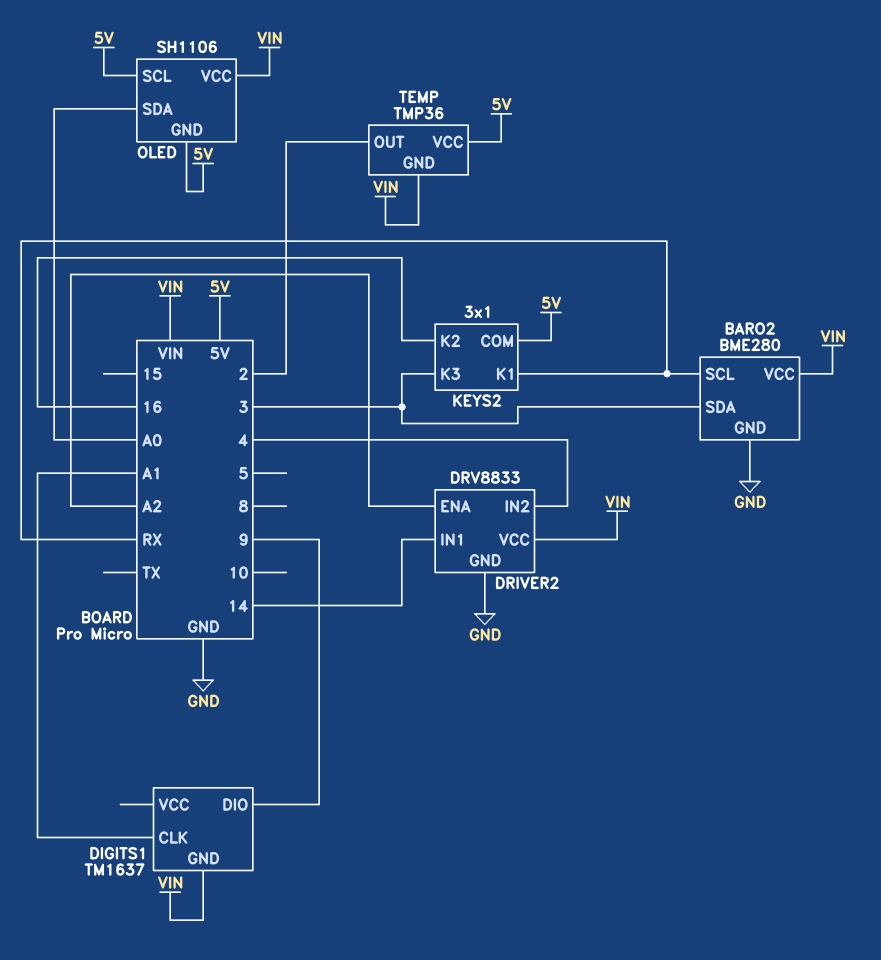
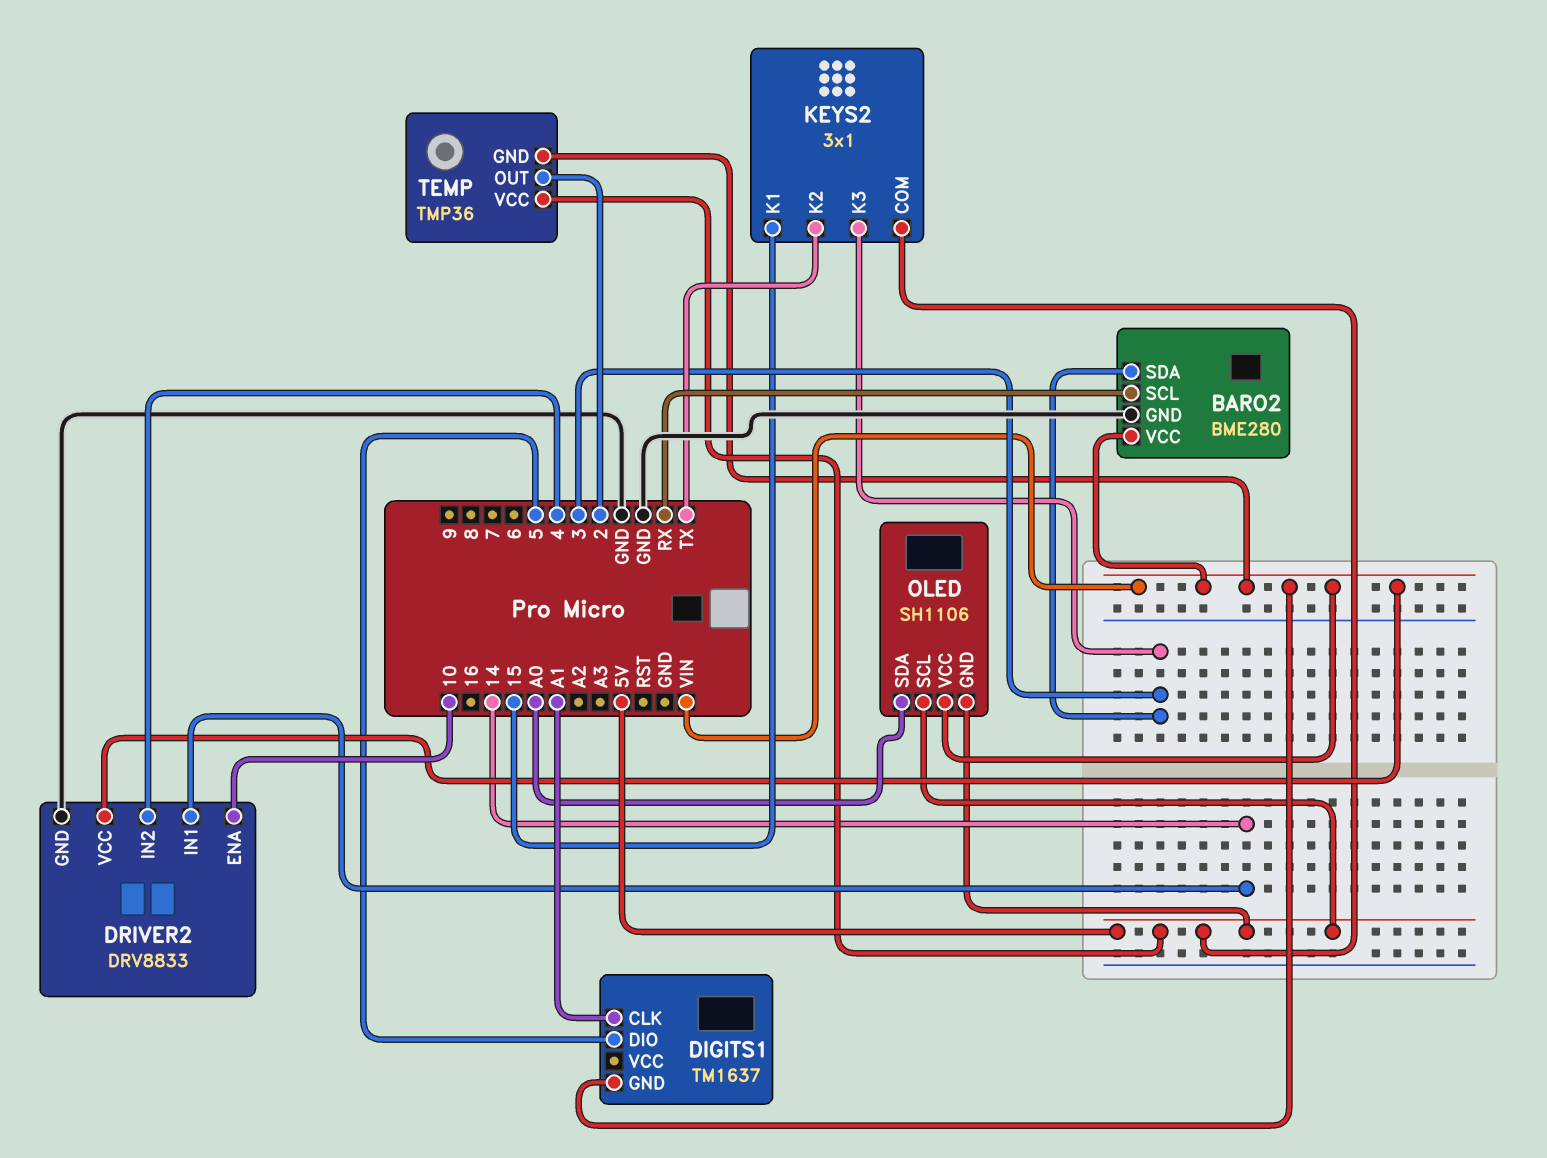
DIGITS1 pin DIO: 9 -> 5
DRIVER2 pin ENA: A2 -> 10
KEYS2 pin K1: RX -> 15
KEYS2 pin K2: 16 -> TX

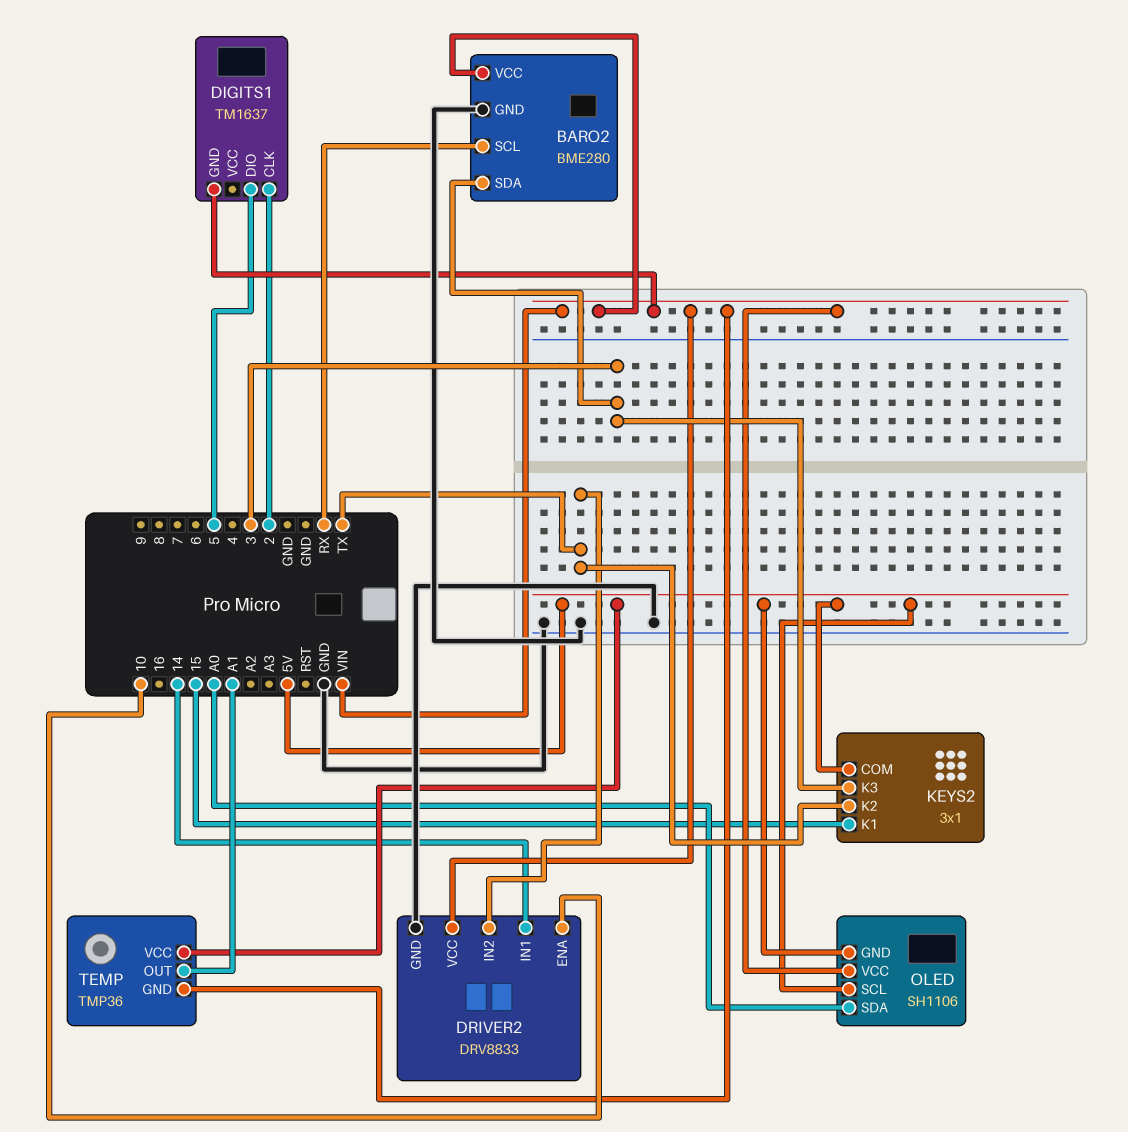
DIGITS1 pin CLK: A1 -> 2
DRIVER2 pin IN2: 4 -> TX
TEMP pin OUT: 2 -> A1

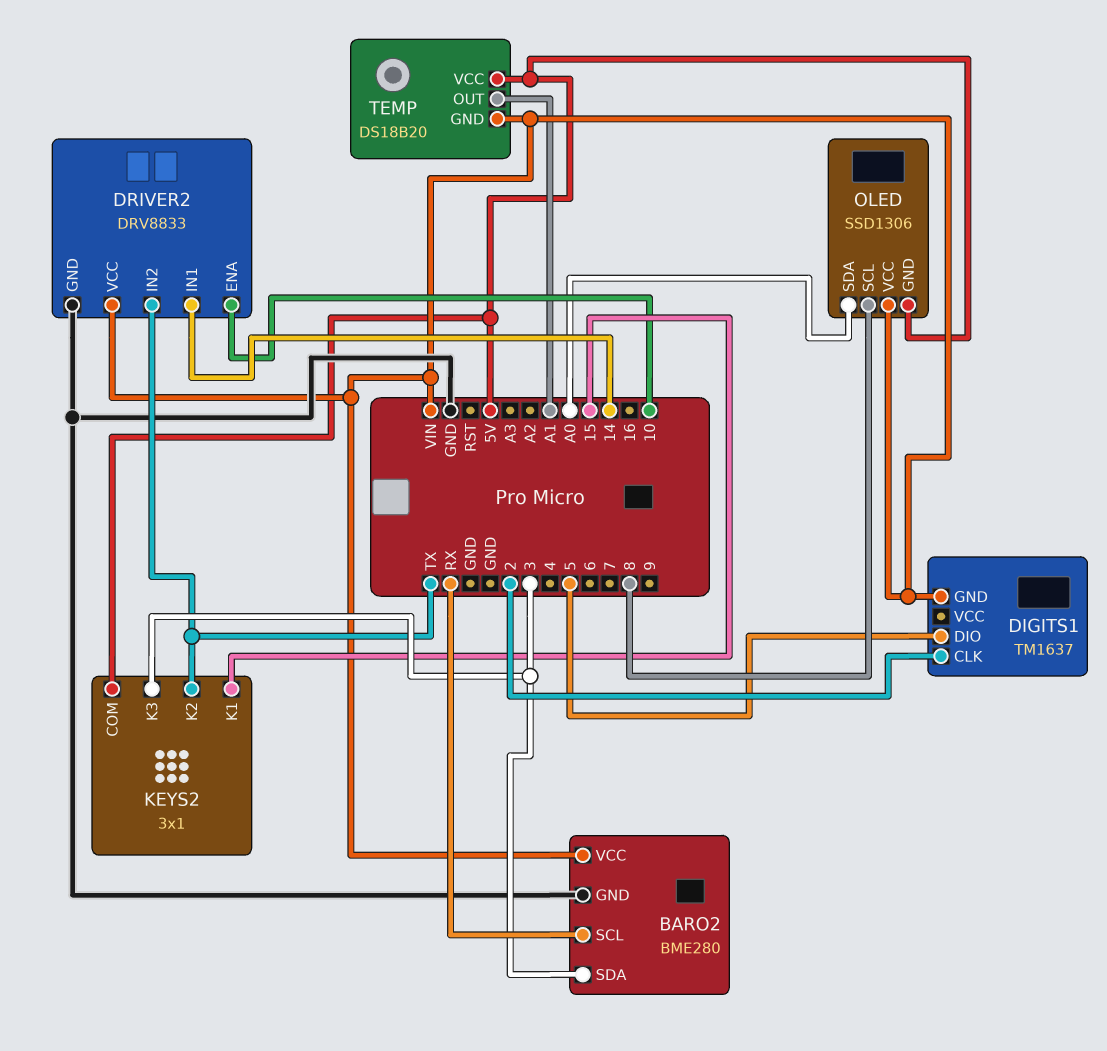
OLED: SH1106 -> SSD1306
OLED pin SCL: 5V -> 8
TEMP: TMP36 -> DS18B20

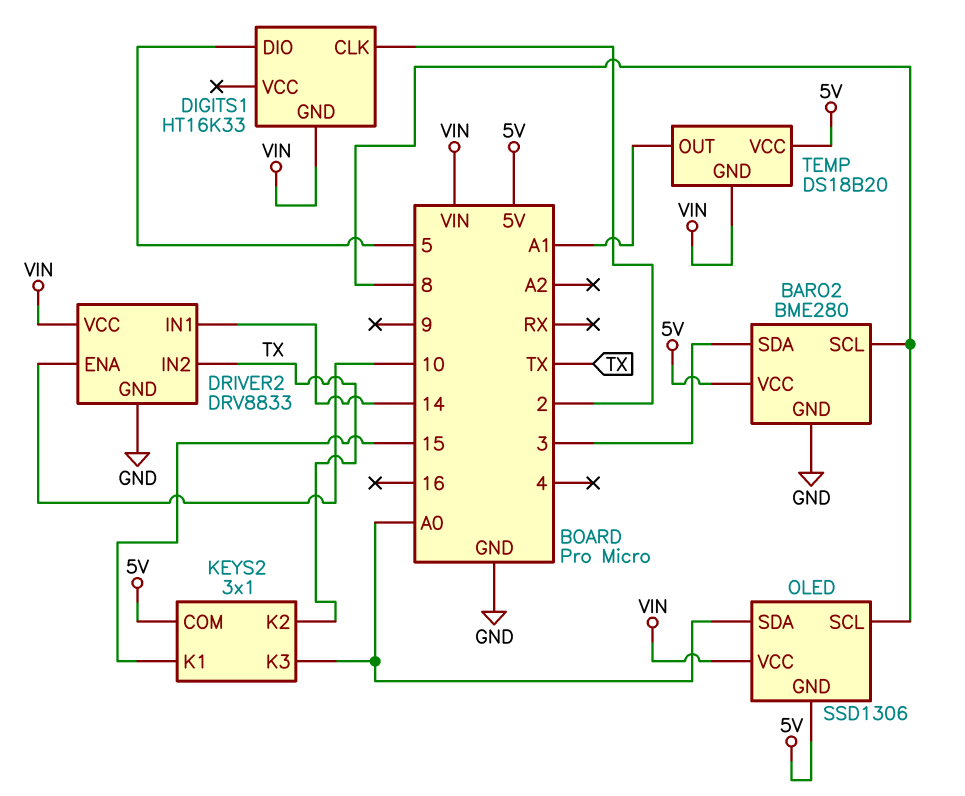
BARO2 pin SCL: RX -> 8
BARO2 pin VCC: VIN -> 5V
DIGITS1: TM1637 -> HT16K33
KEYS2 pin K3: 3 -> A0

